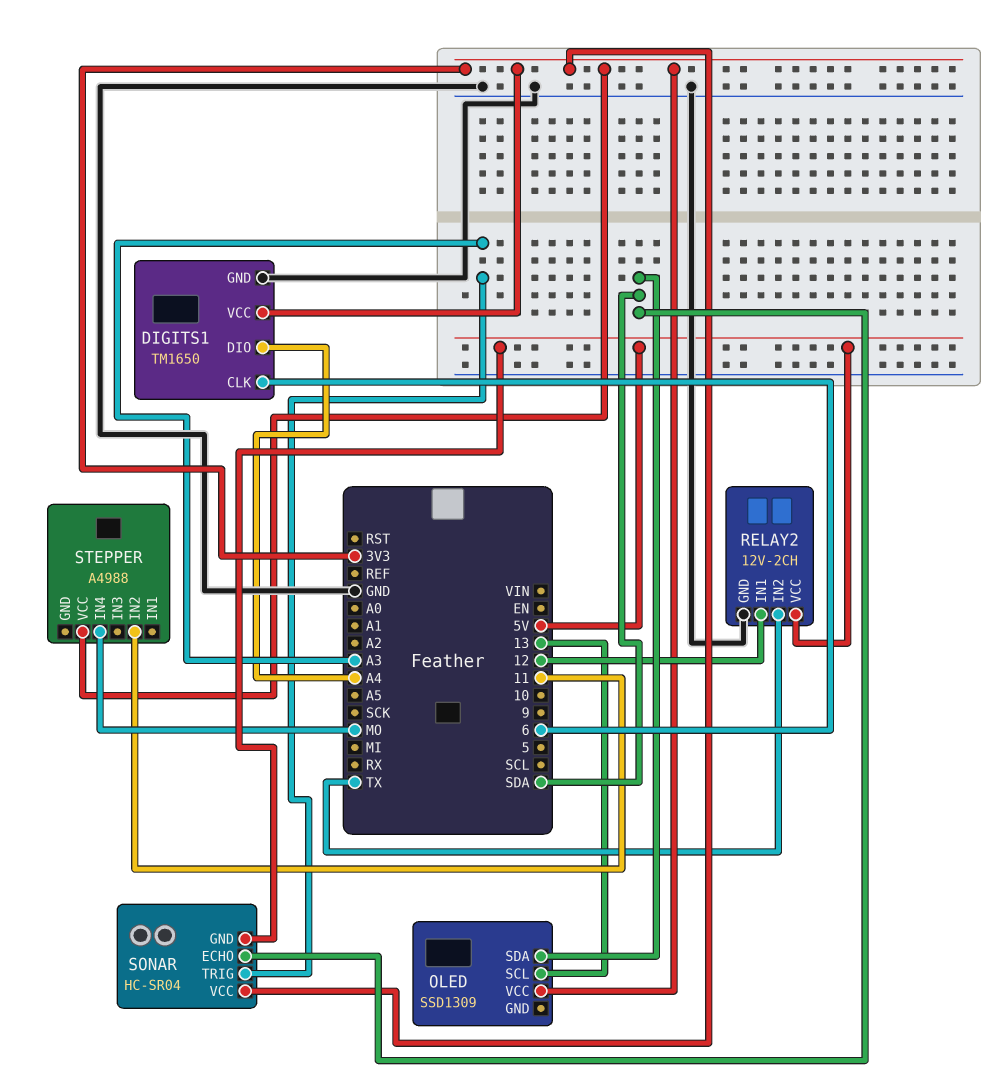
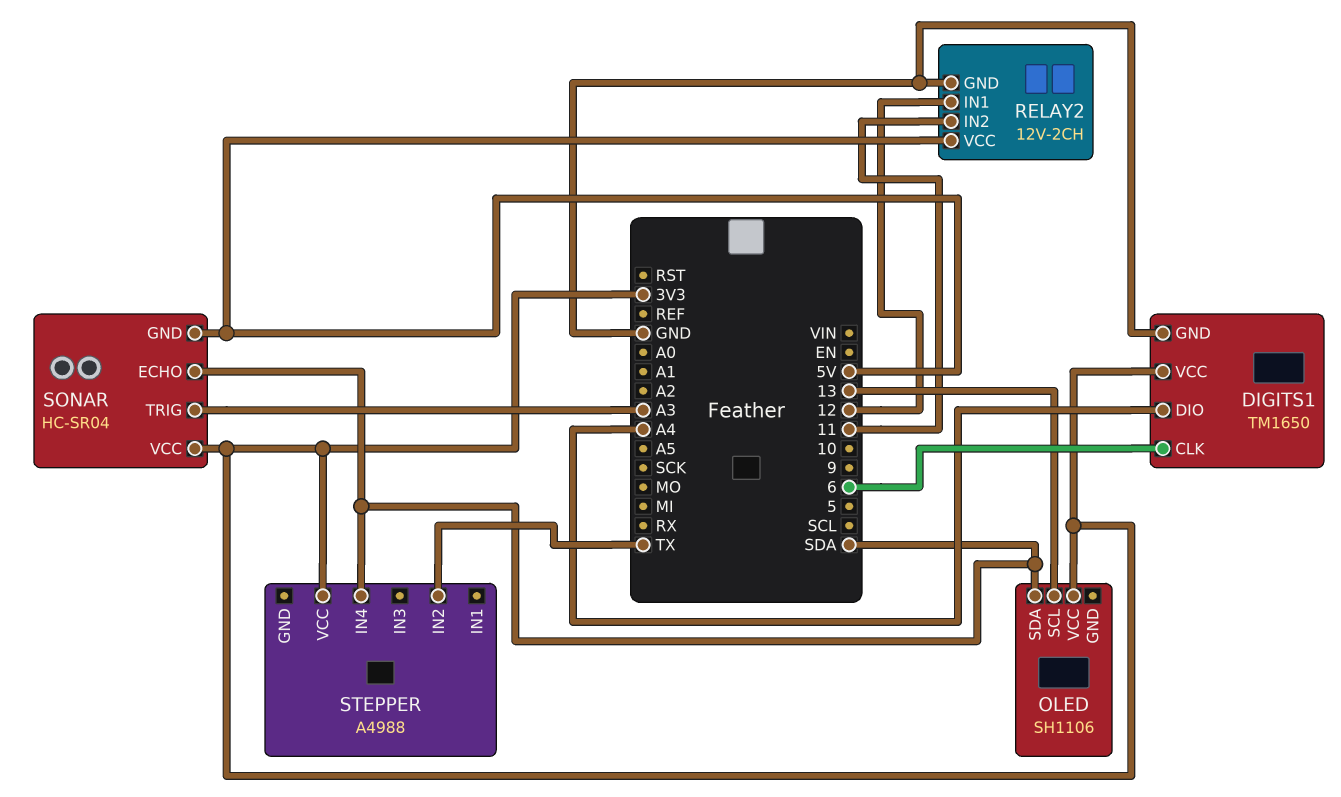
OLED: SSD1309 -> SH1106
RELAY2 pin IN2: TX -> 11
STEPPER pin IN2: 11 -> TX
STEPPER pin IN4: MO -> SDA

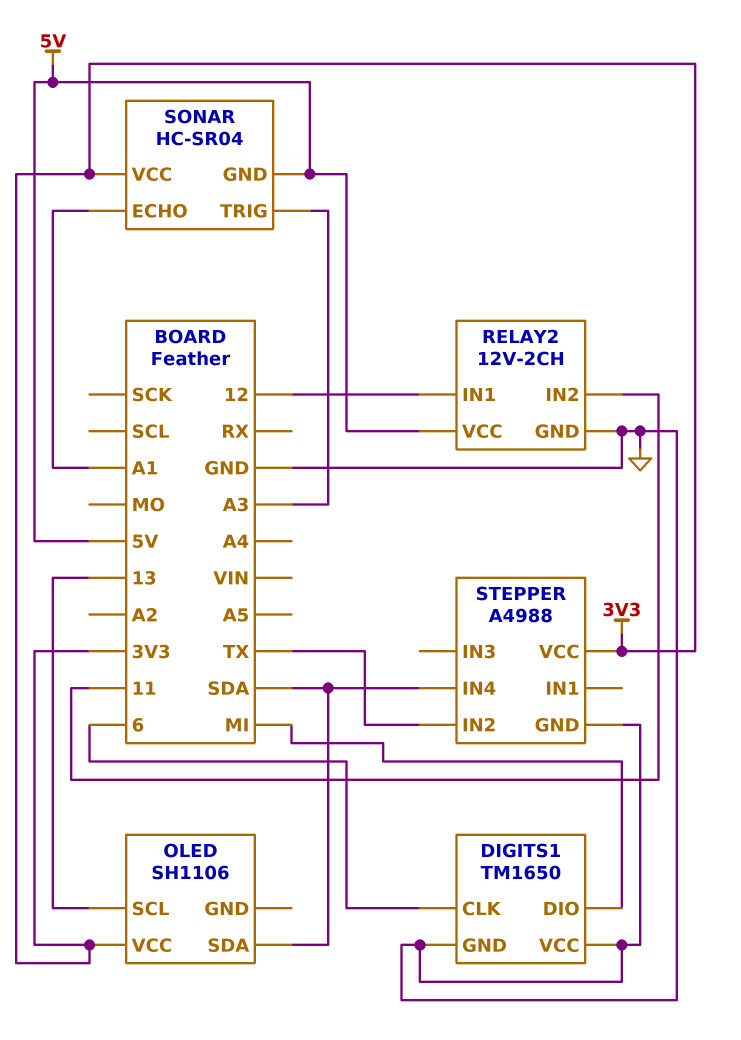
DIGITS1 pin DIO: A4 -> MI
DIGITS1 pin VCC: 3V3 -> GND
SONAR pin ECHO: SDA -> A1
STEPPER pin GND: none -> GND

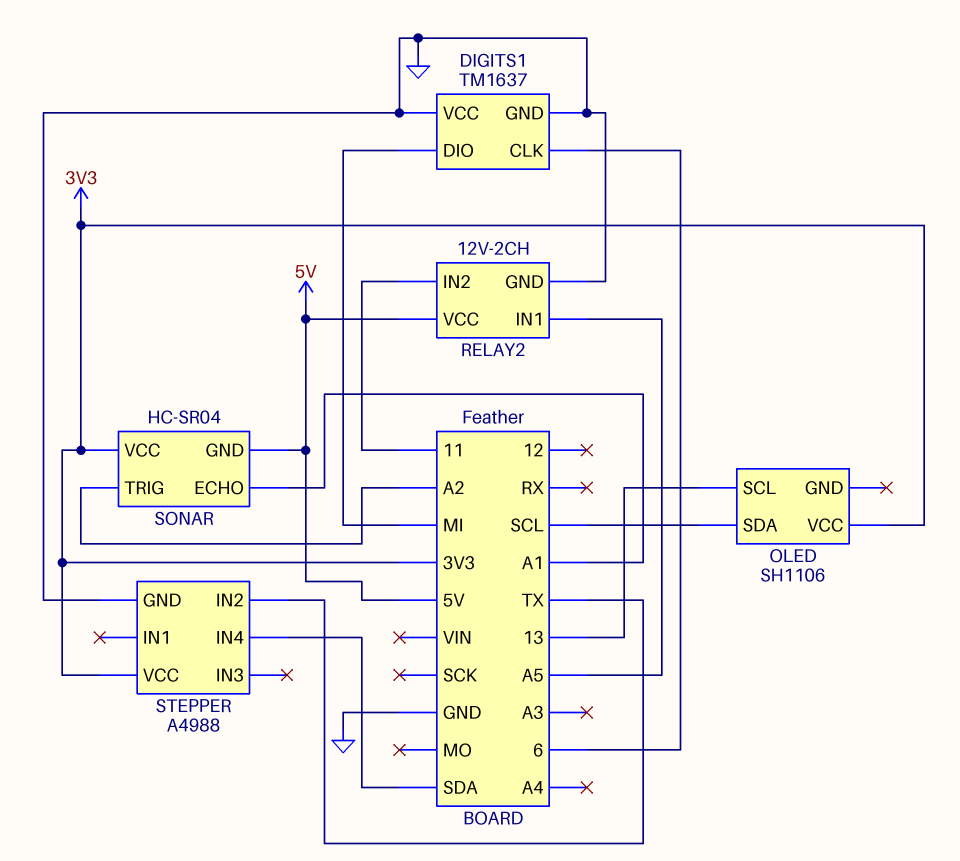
DIGITS1: TM1650 -> TM1637
OLED pin SDA: SDA -> SCL
RELAY2 pin IN1: 12 -> A5
SONAR pin TRIG: A3 -> A2

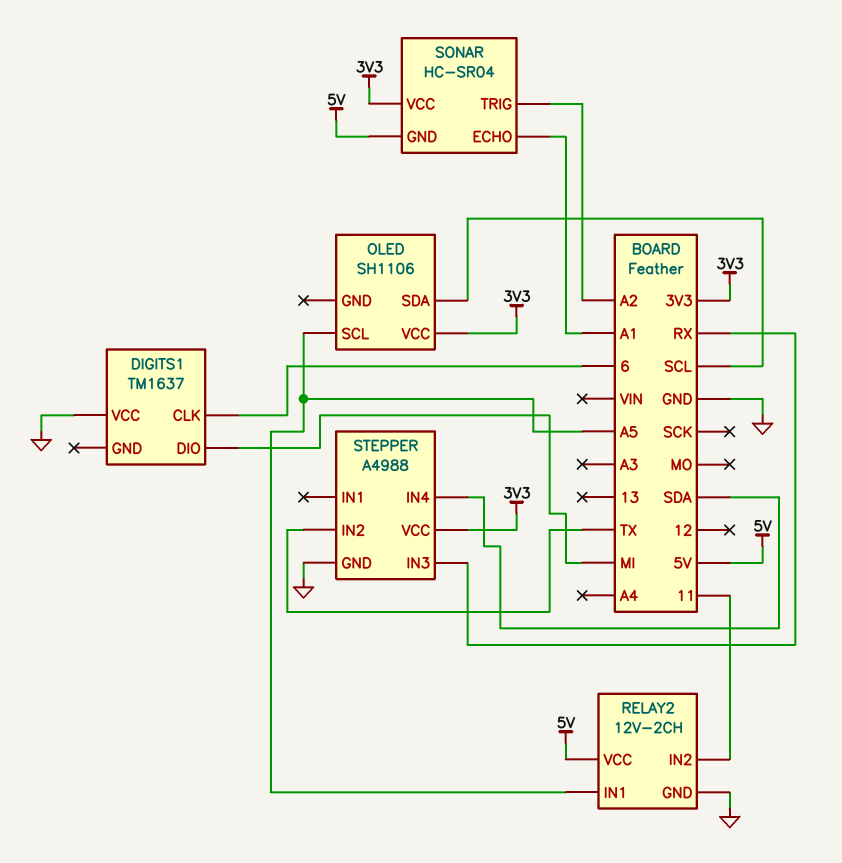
DIGITS1 pin GND: GND -> none
OLED pin SCL: 13 -> A5
STEPPER pin IN3: none -> RX

